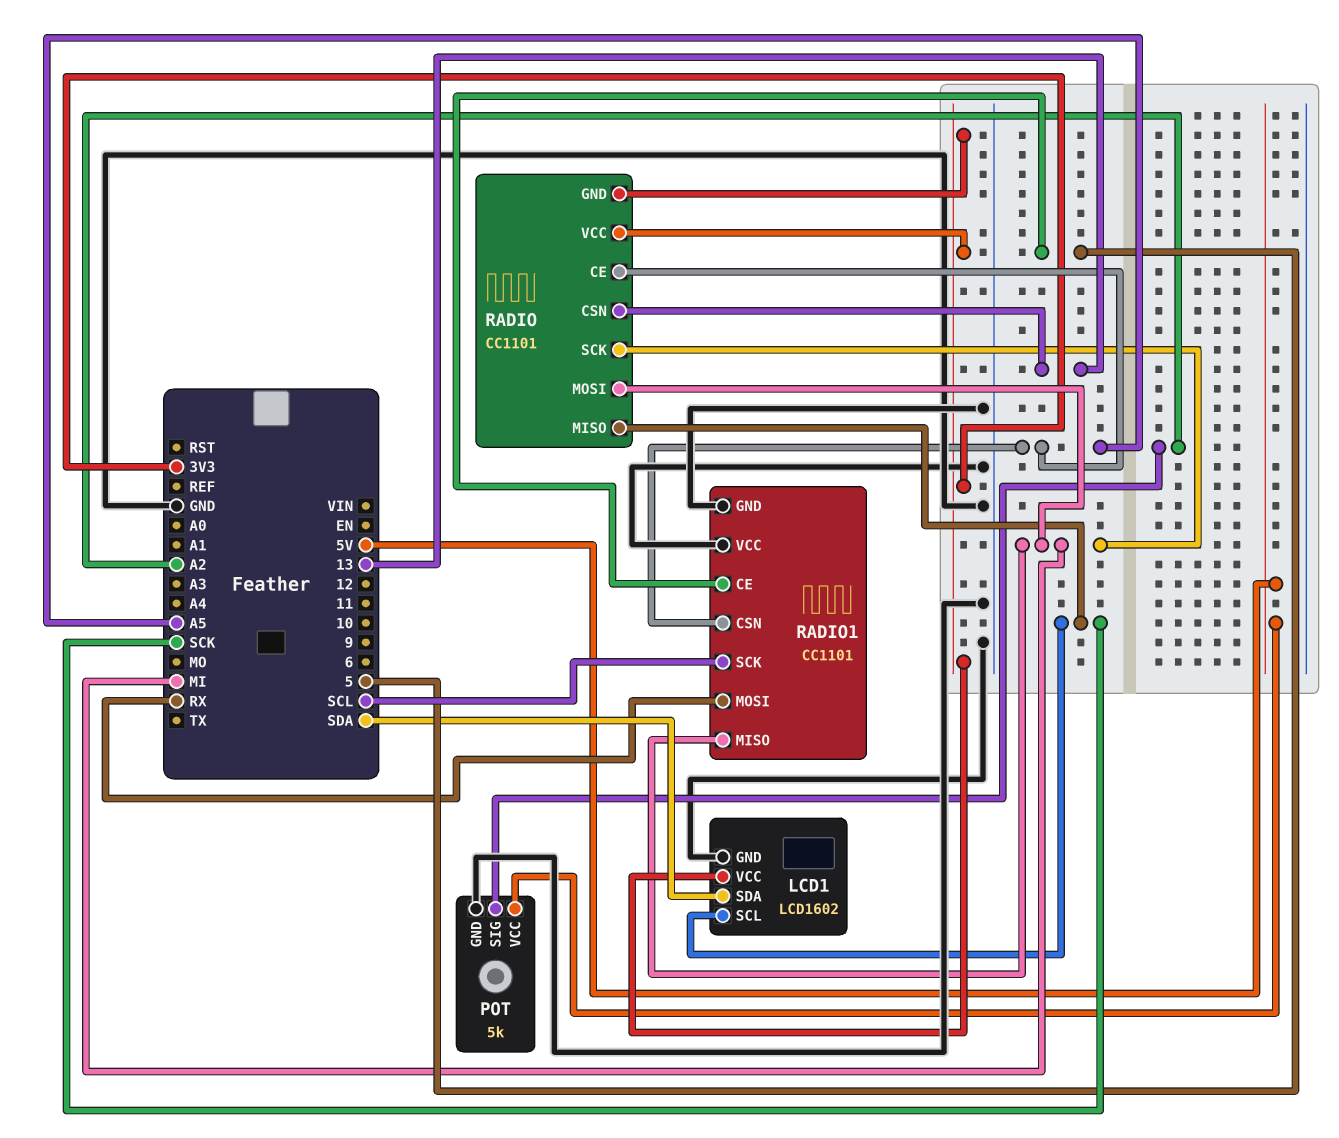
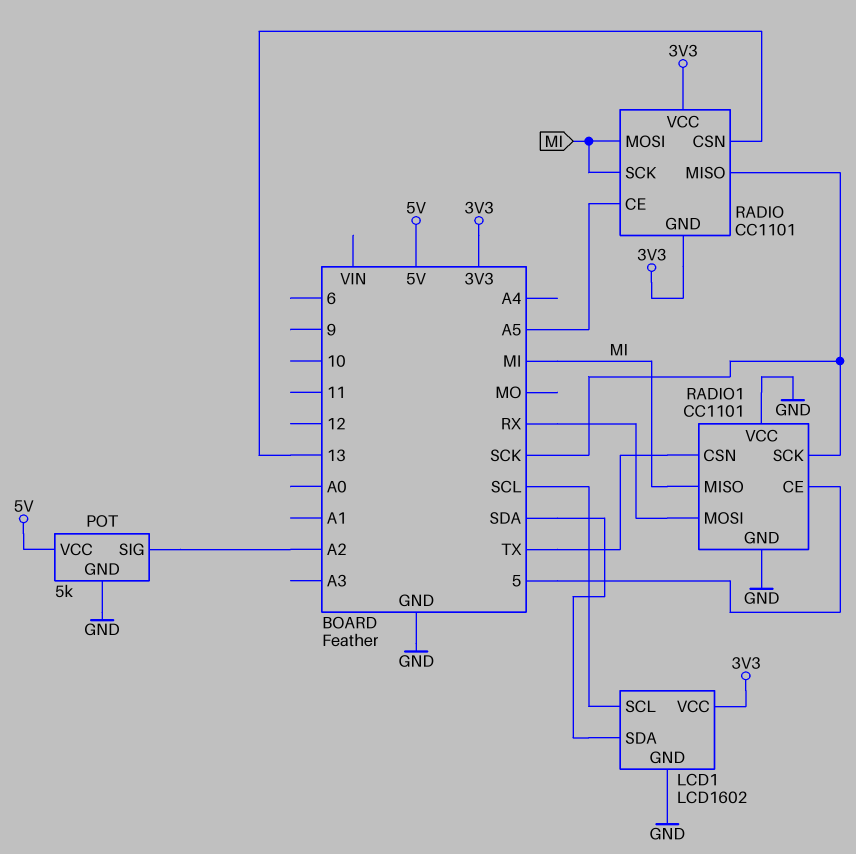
LCD1 pin SCL: SCK -> SCL
RADIO1 pin CSN: A5 -> TX
RADIO1 pin SCK: SCL -> SCK

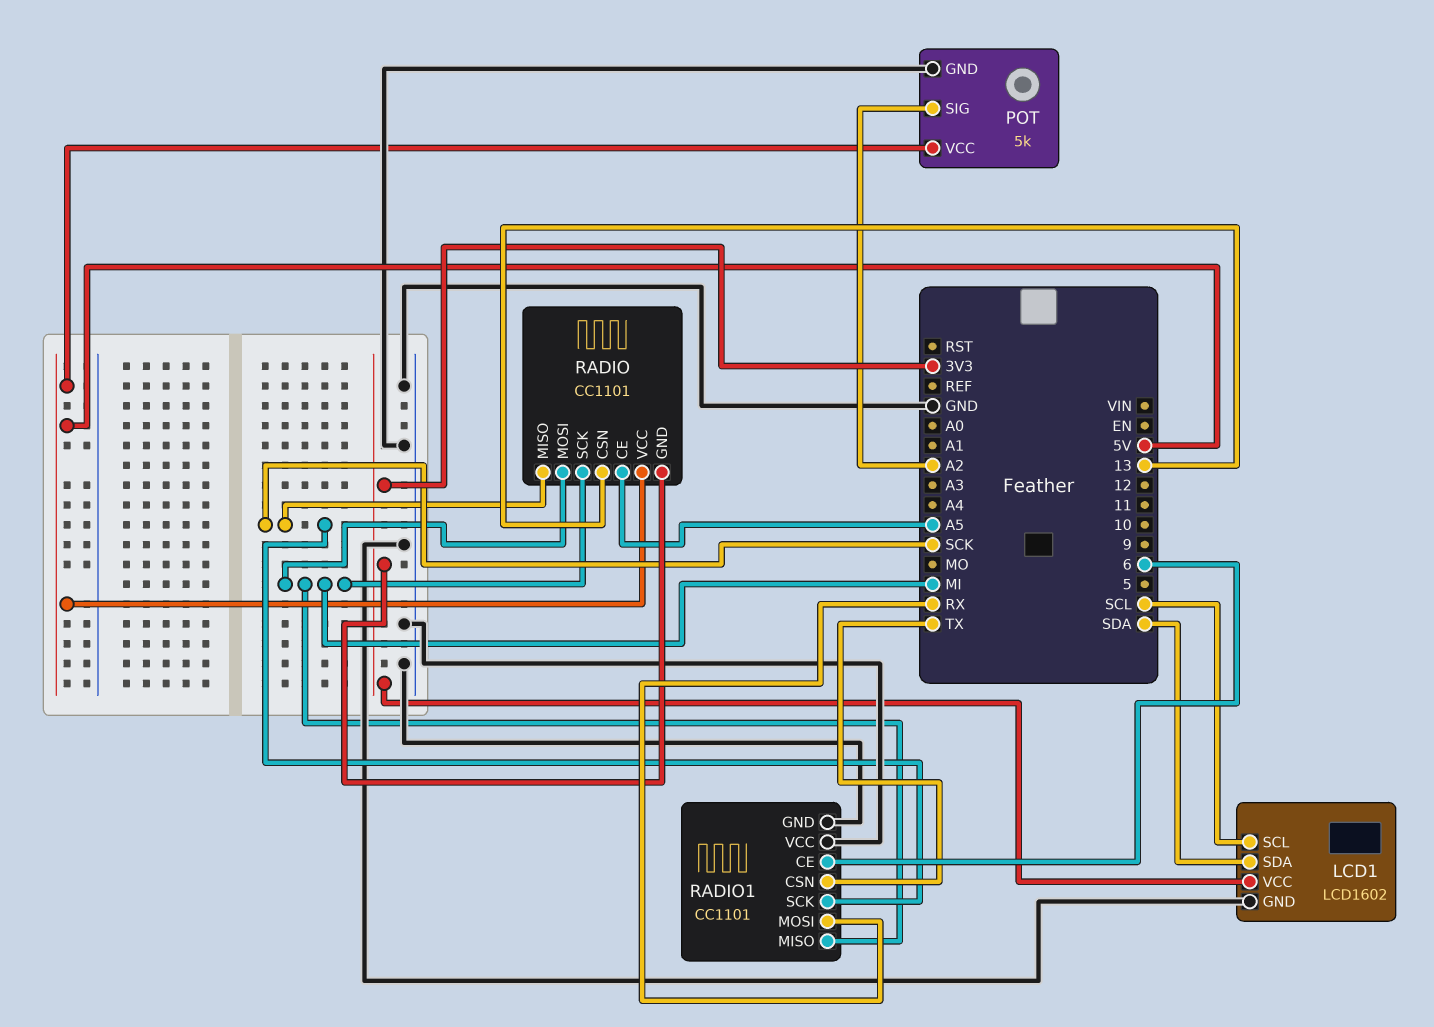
RADIO pin VCC: 3V3 -> 5V
RADIO1 pin CE: 5 -> 6

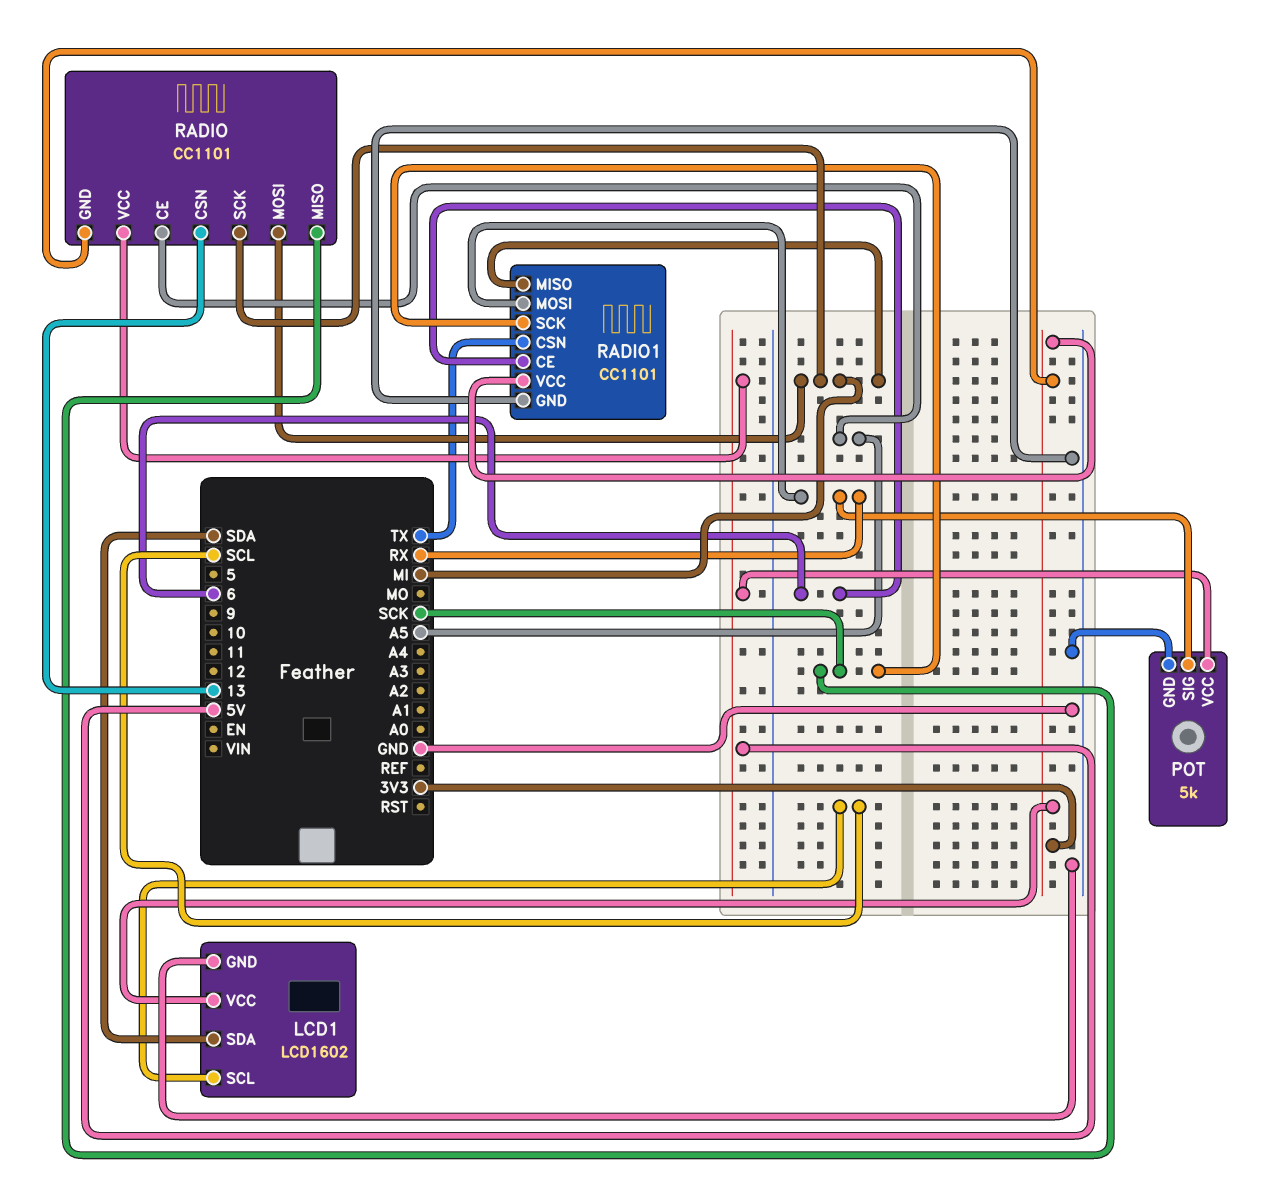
POT pin SIG: A2 -> RX
RADIO1 pin VCC: GND -> 3V3

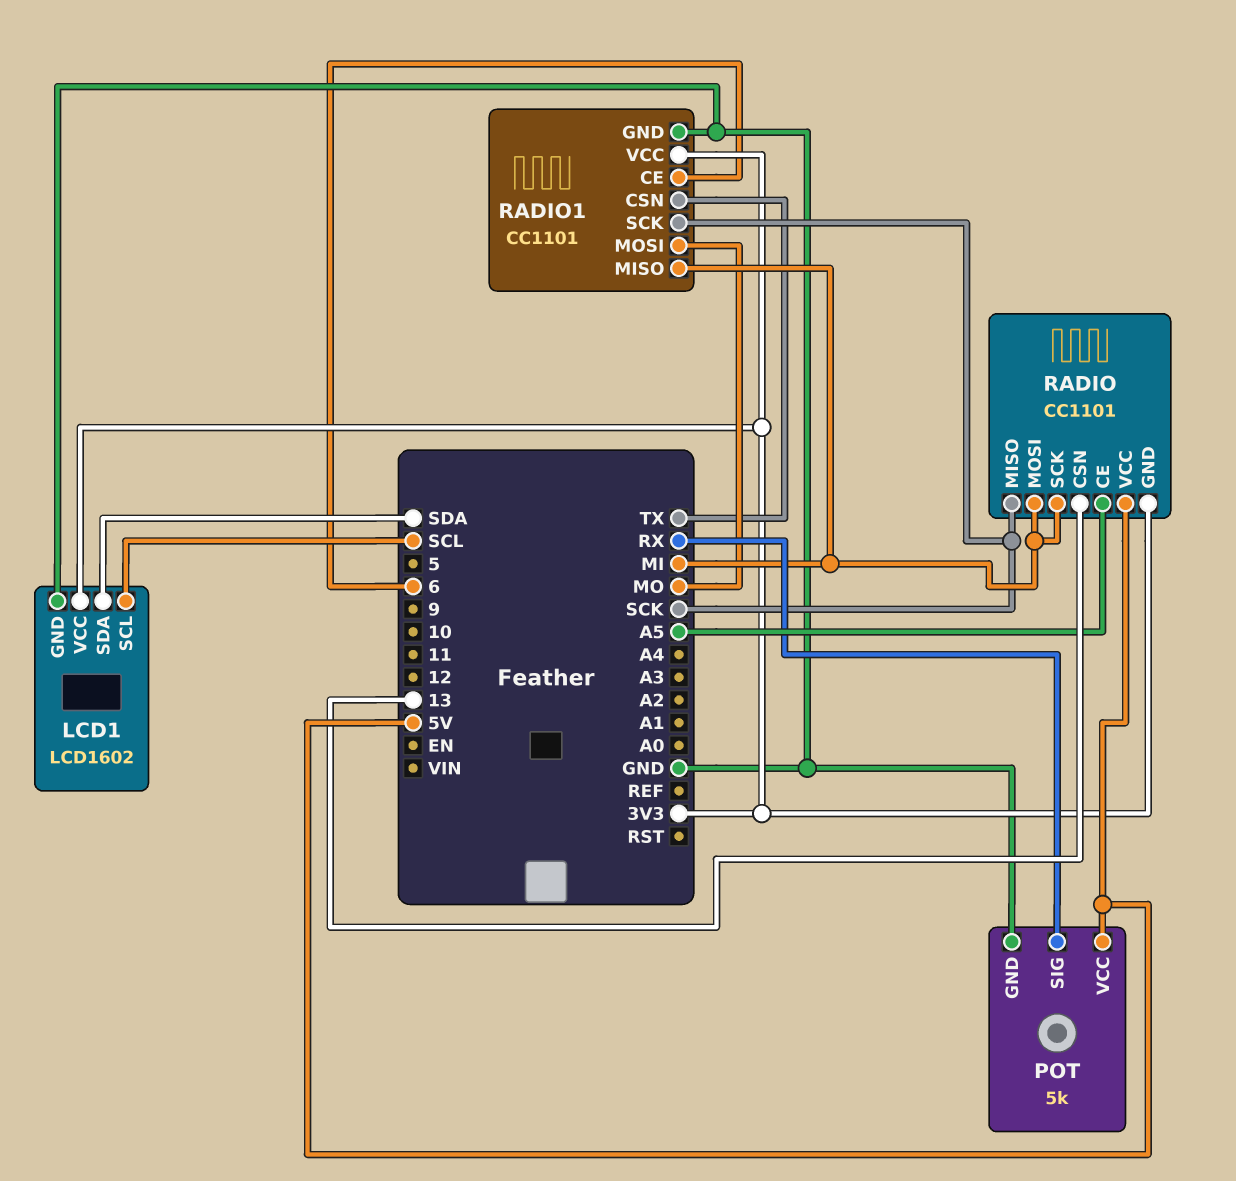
RADIO1 pin MOSI: RX -> MO

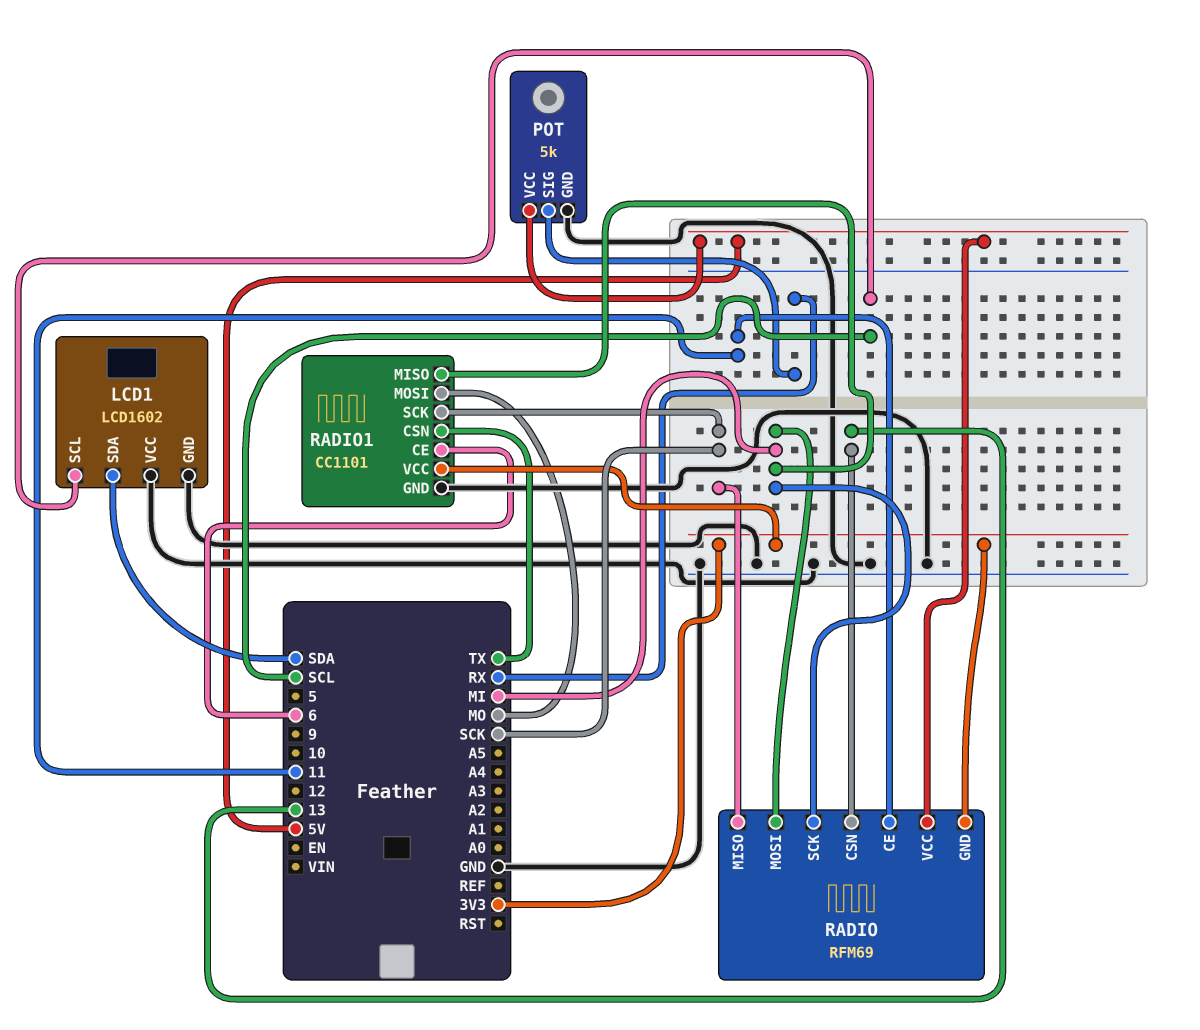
LCD1 pin VCC: 3V3 -> GND
RADIO: CC1101 -> RFM69
RADIO pin CE: A5 -> 11

